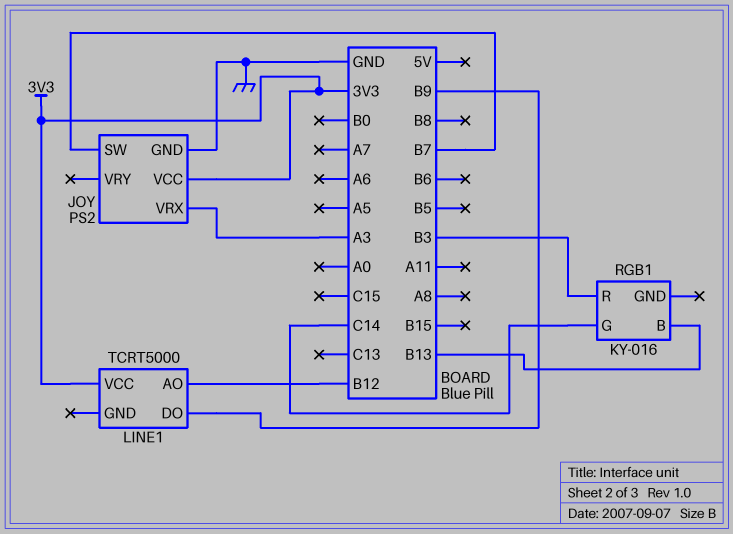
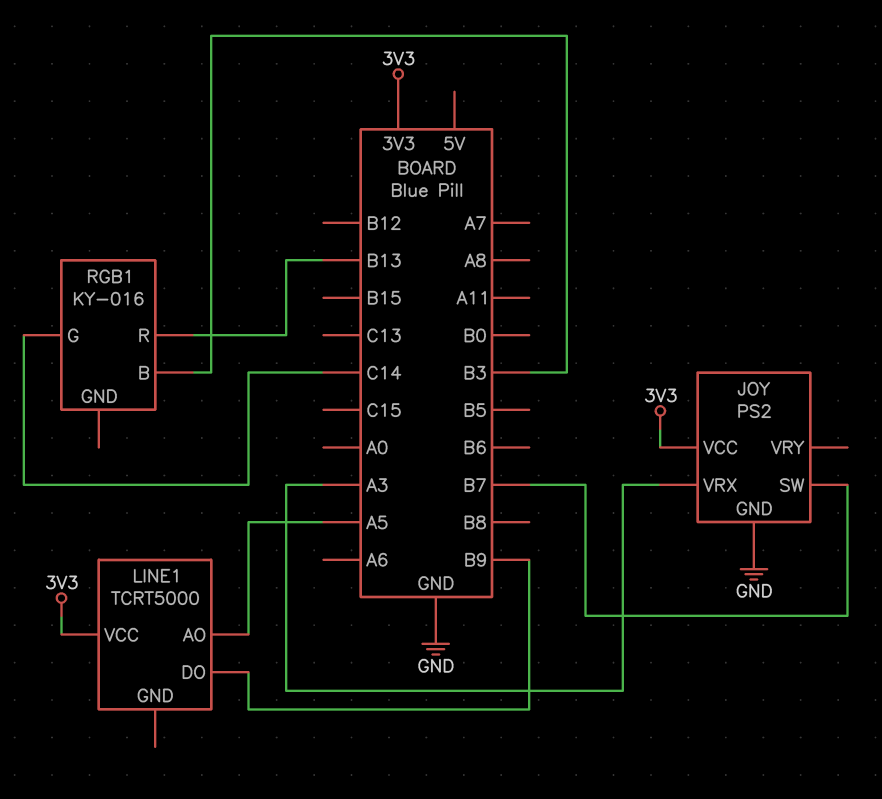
LINE1 pin AO: B12 -> A5
RGB1 pin B: B13 -> B3
RGB1 pin R: B3 -> B13

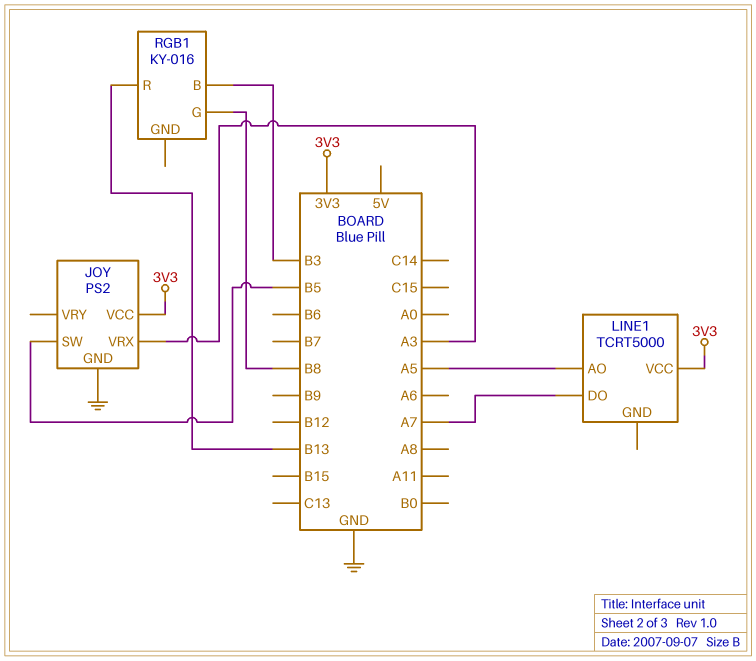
JOY pin SW: B7 -> B5
LINE1 pin DO: B9 -> A7
RGB1 pin G: C14 -> B8

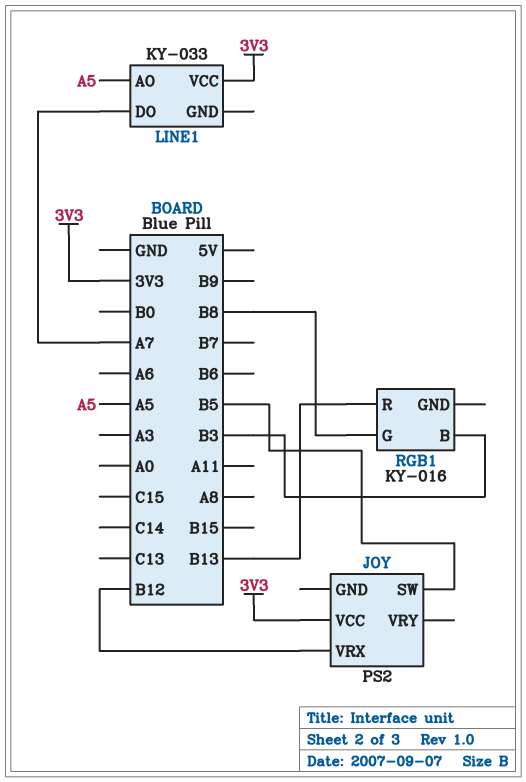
JOY pin GND: GND -> none
JOY pin VRX: A3 -> B12
LINE1: TCRT5000 -> KY-033

